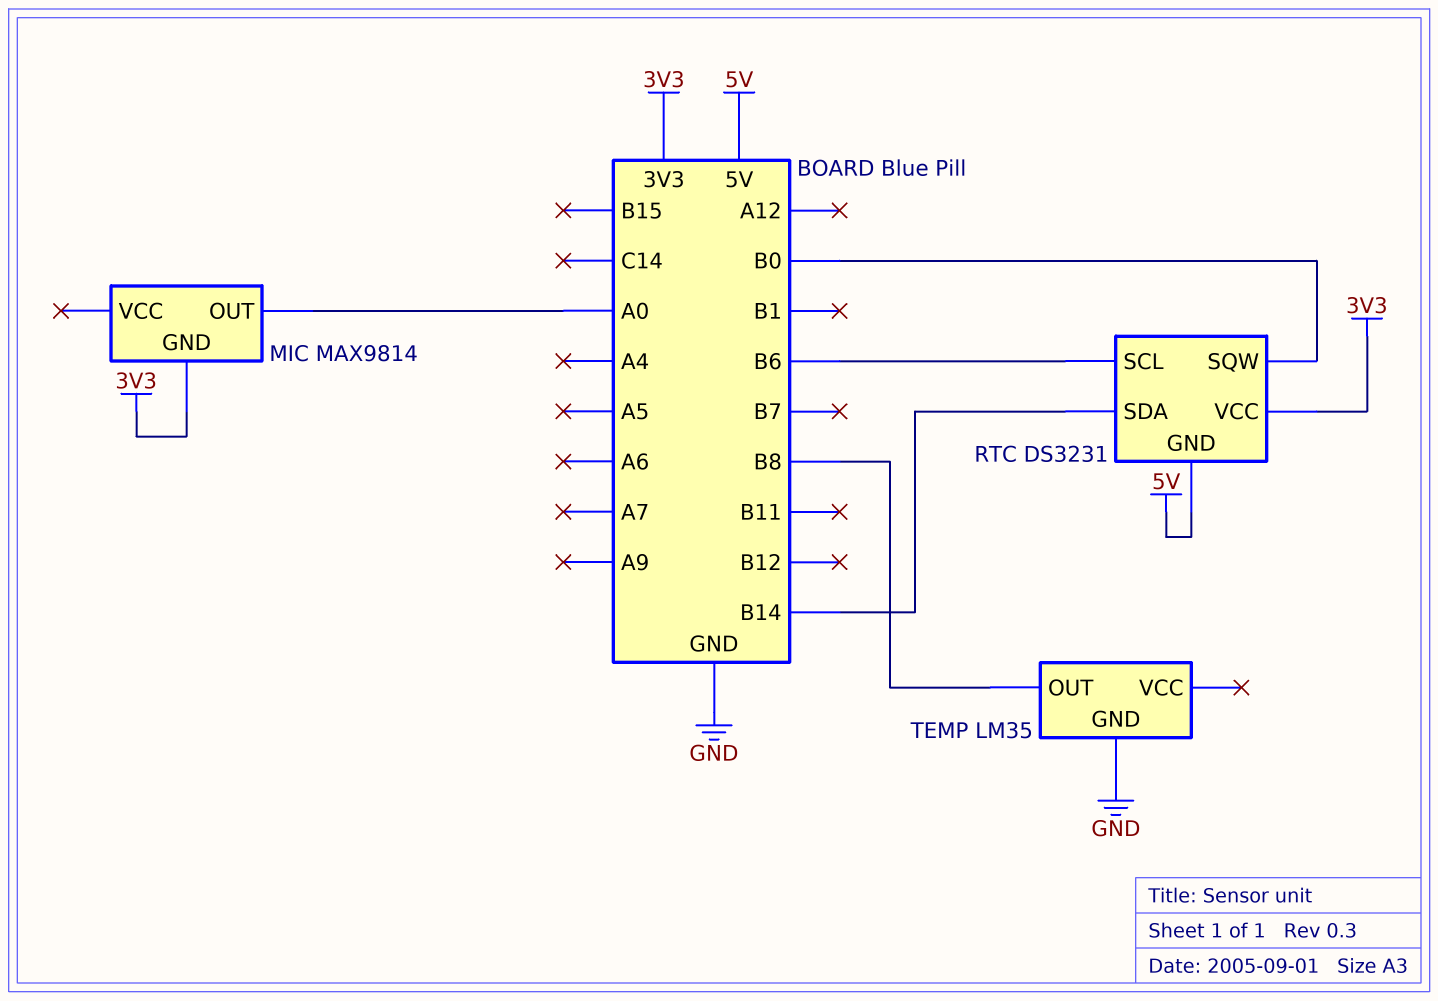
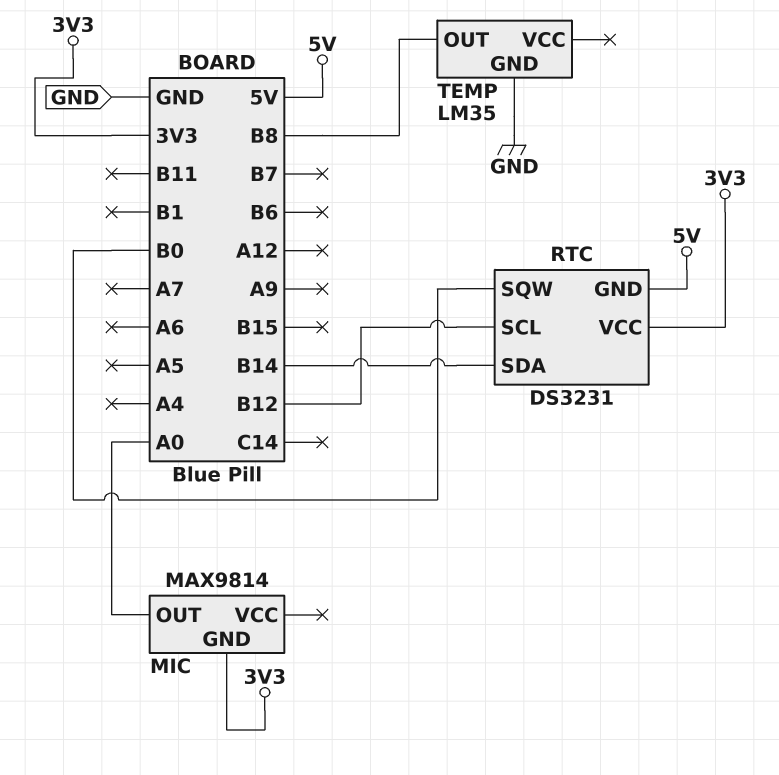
RTC pin SCL: B6 -> B12

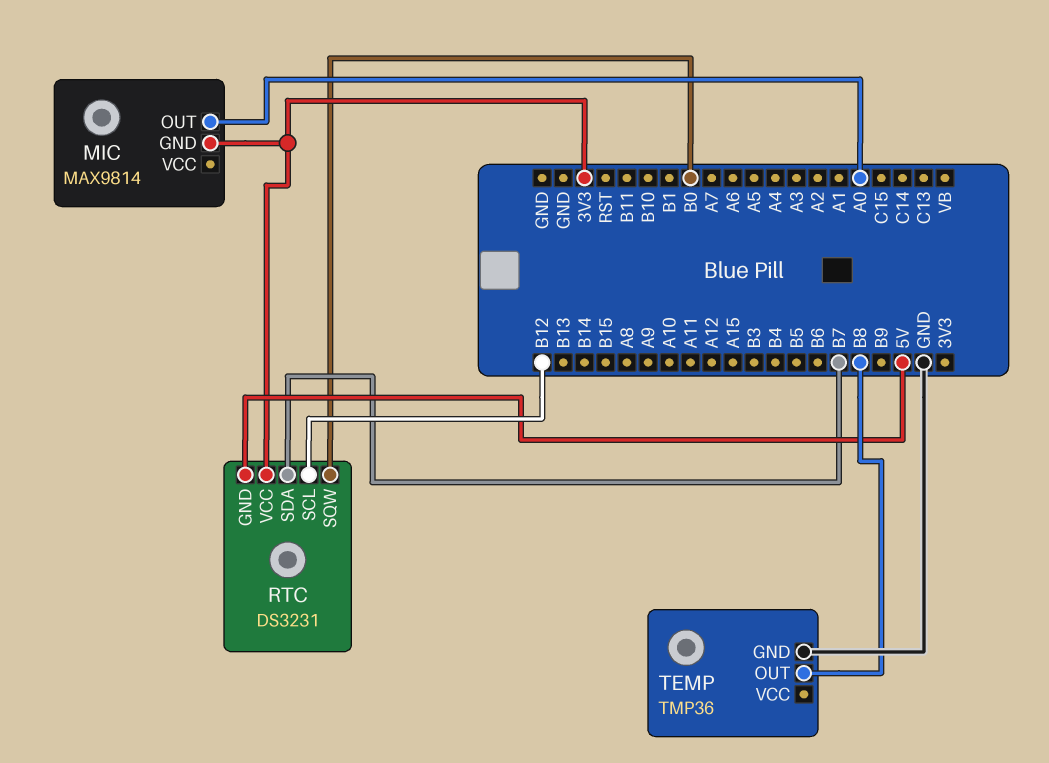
RTC pin SDA: B14 -> B7
TEMP: LM35 -> TMP36

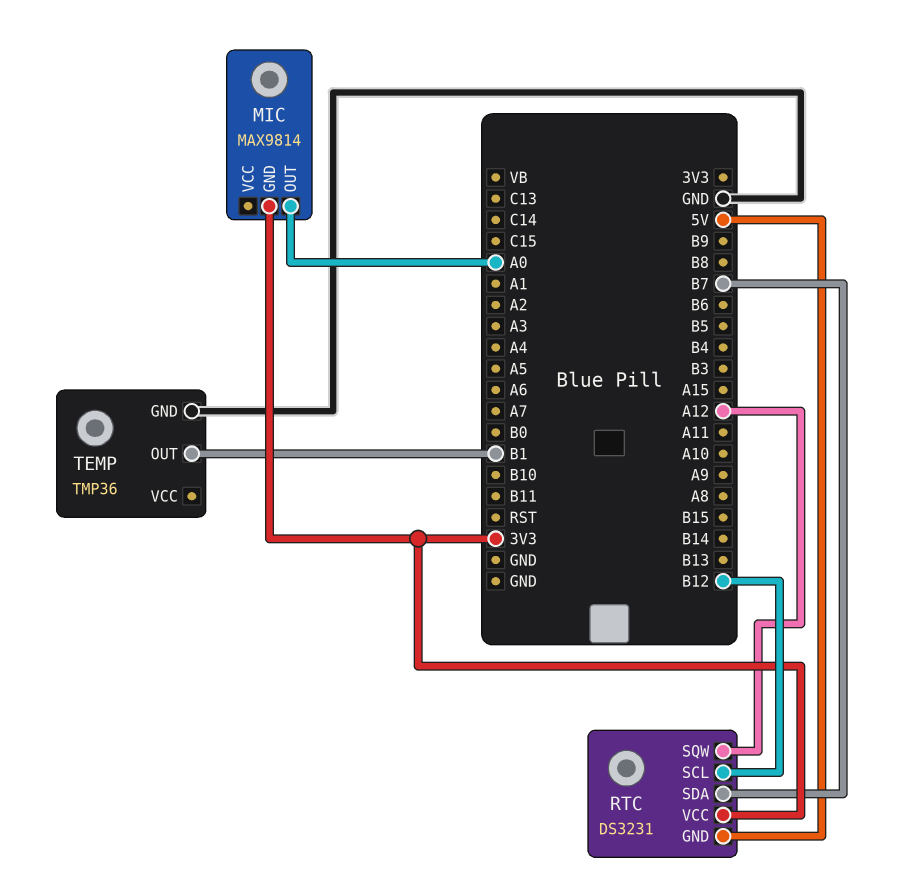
RTC pin SQW: B0 -> A12
TEMP pin OUT: B8 -> B1

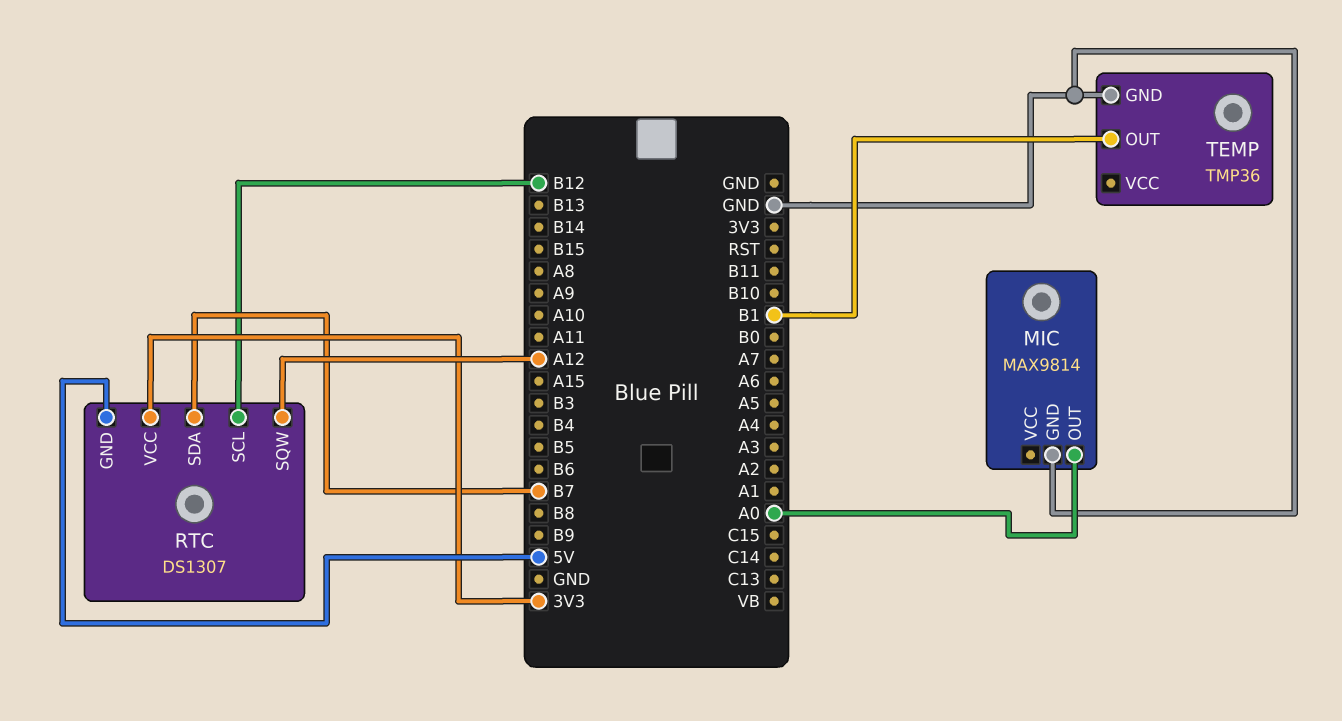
MIC pin GND: 3V3 -> GND
RTC: DS3231 -> DS1307

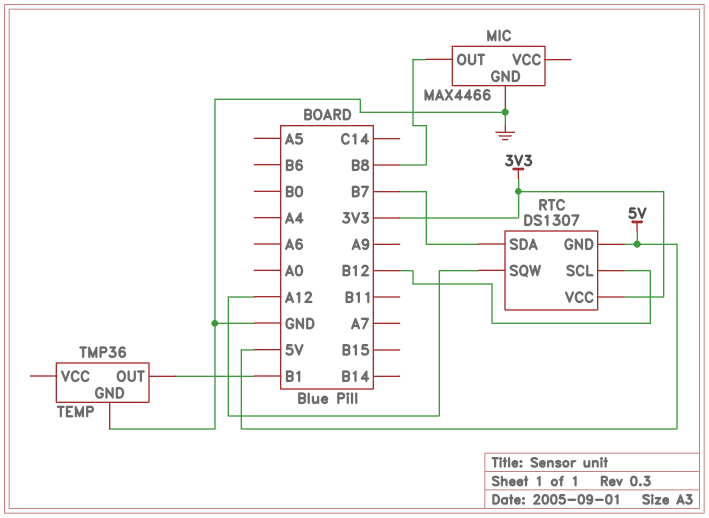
MIC: MAX9814 -> MAX4466
MIC pin OUT: A0 -> B8

